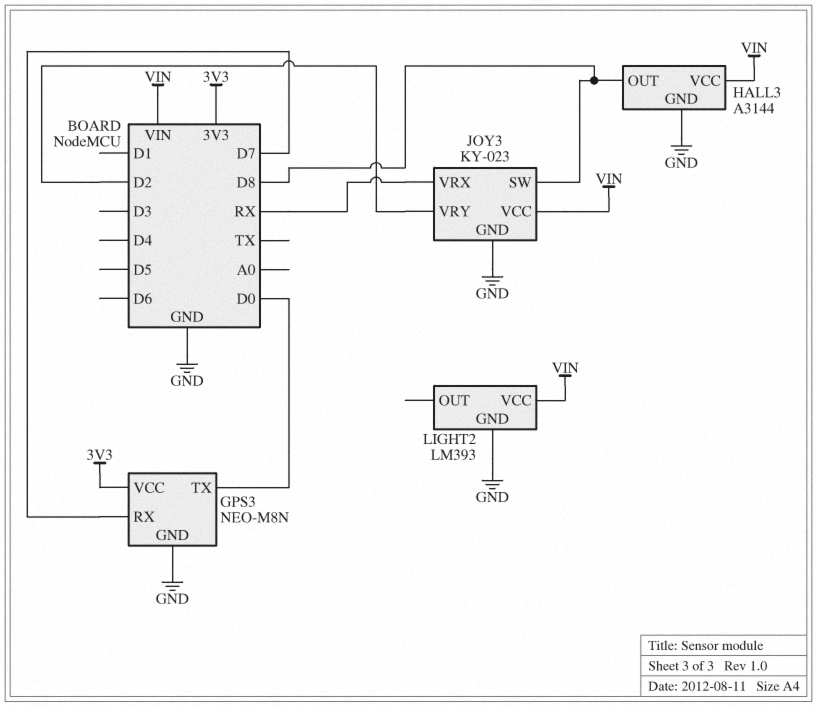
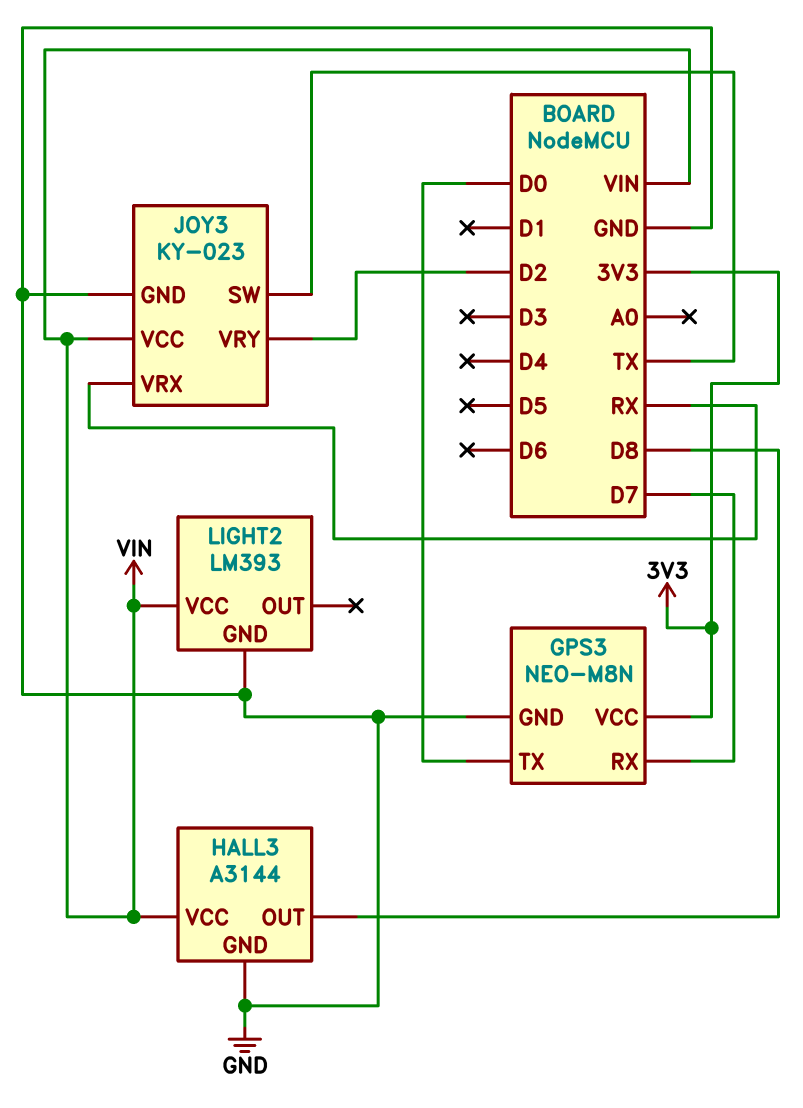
JOY3 pin SW: D8 -> TX

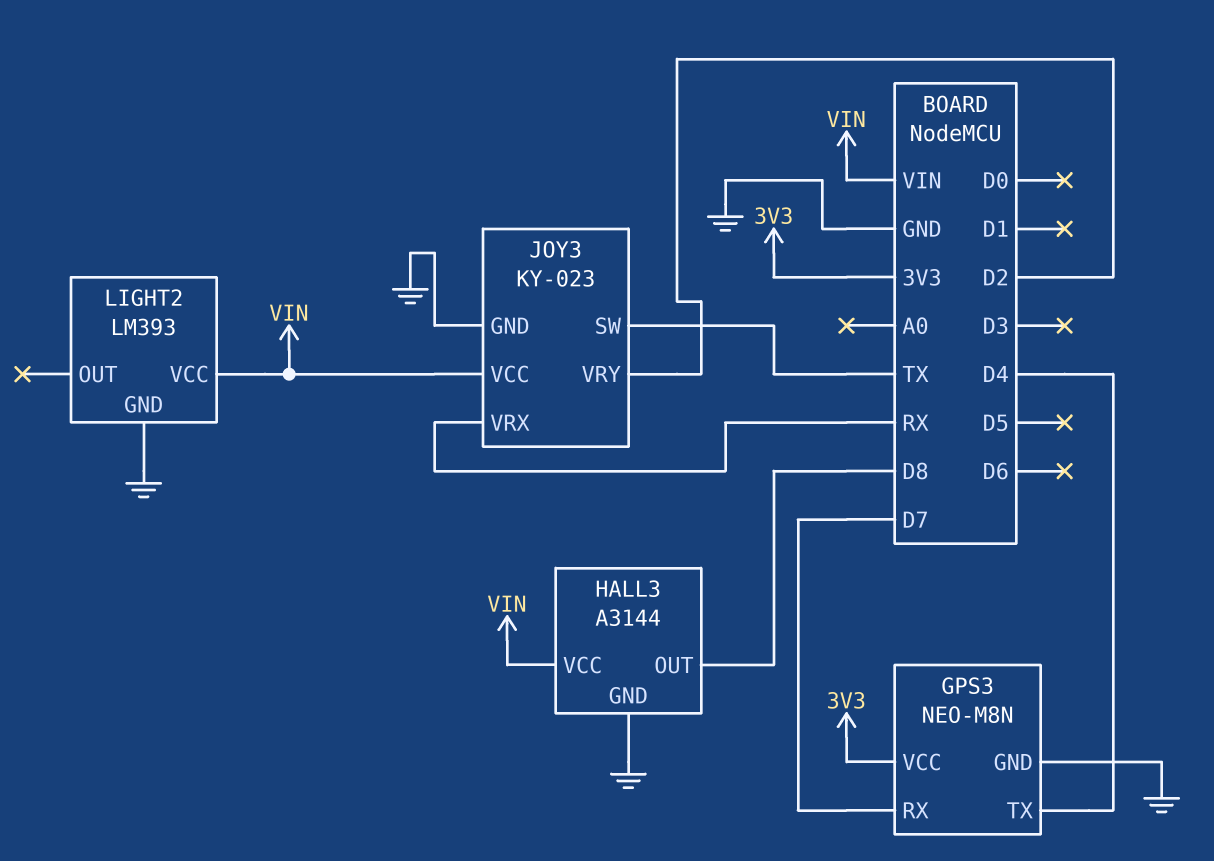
GPS3 pin TX: D0 -> D4

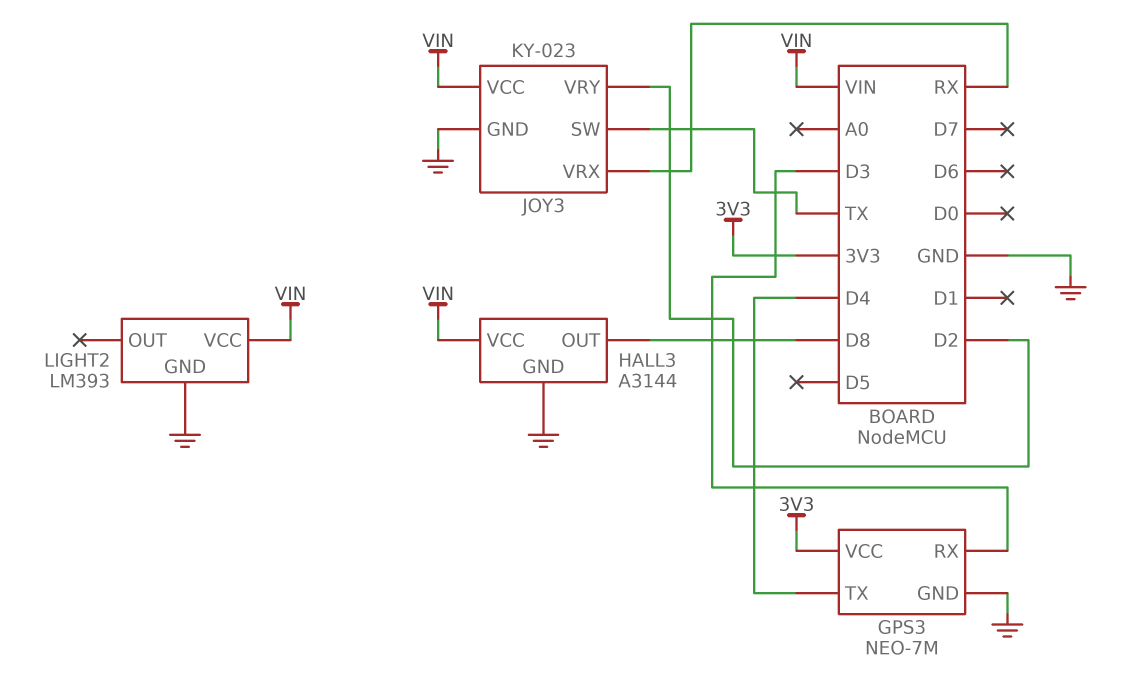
GPS3: NEO-M8N -> NEO-7M
GPS3 pin RX: D7 -> D3

